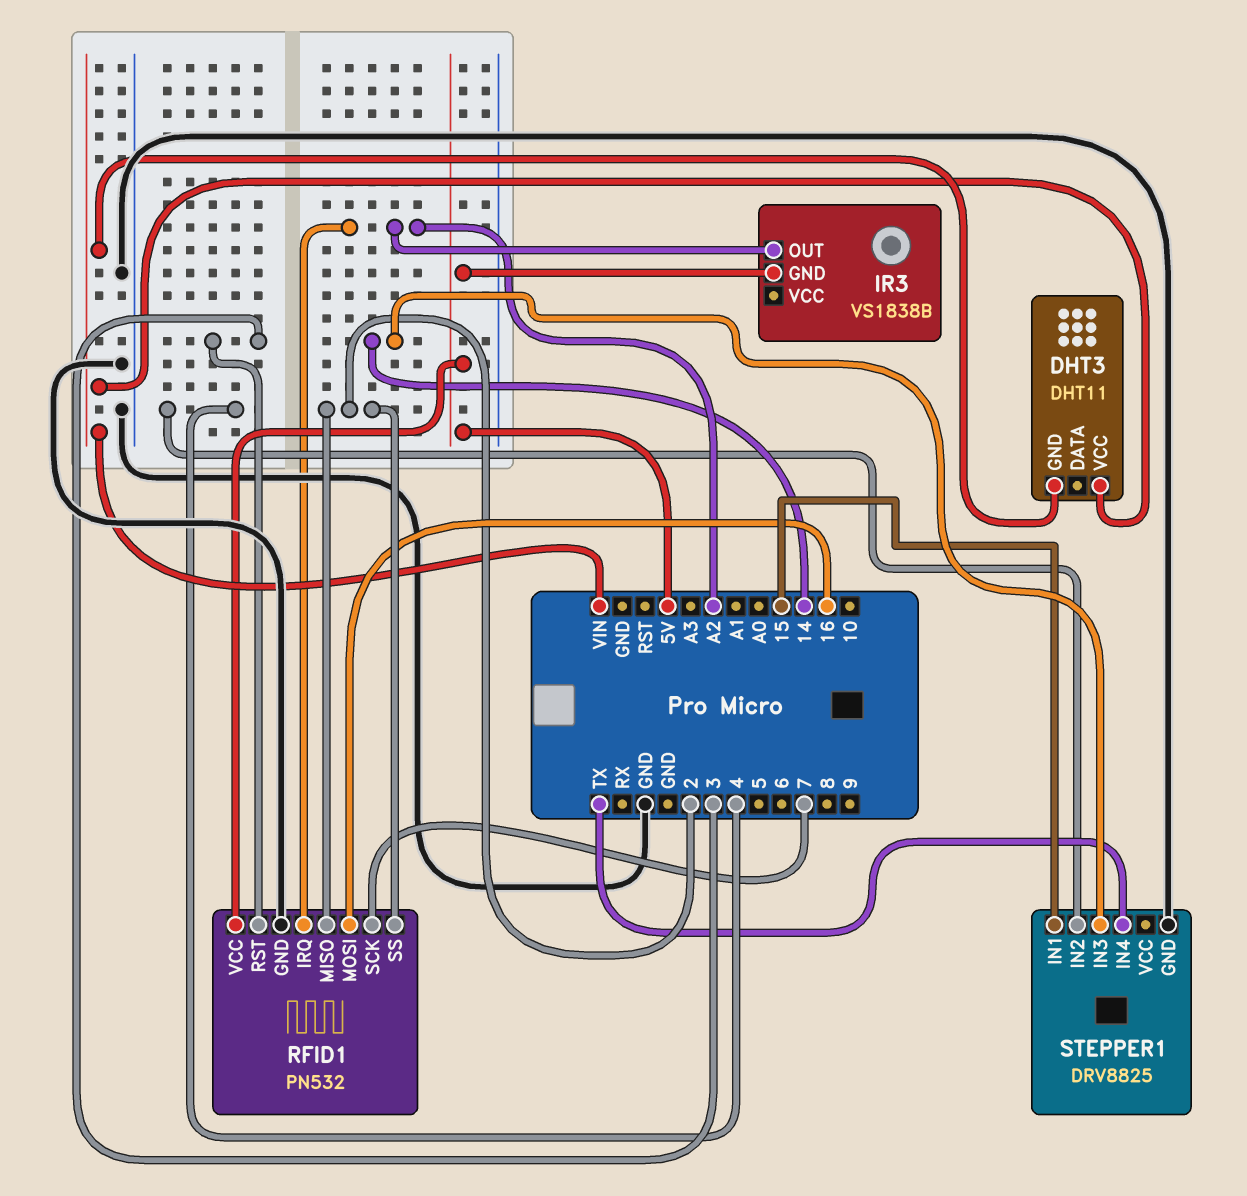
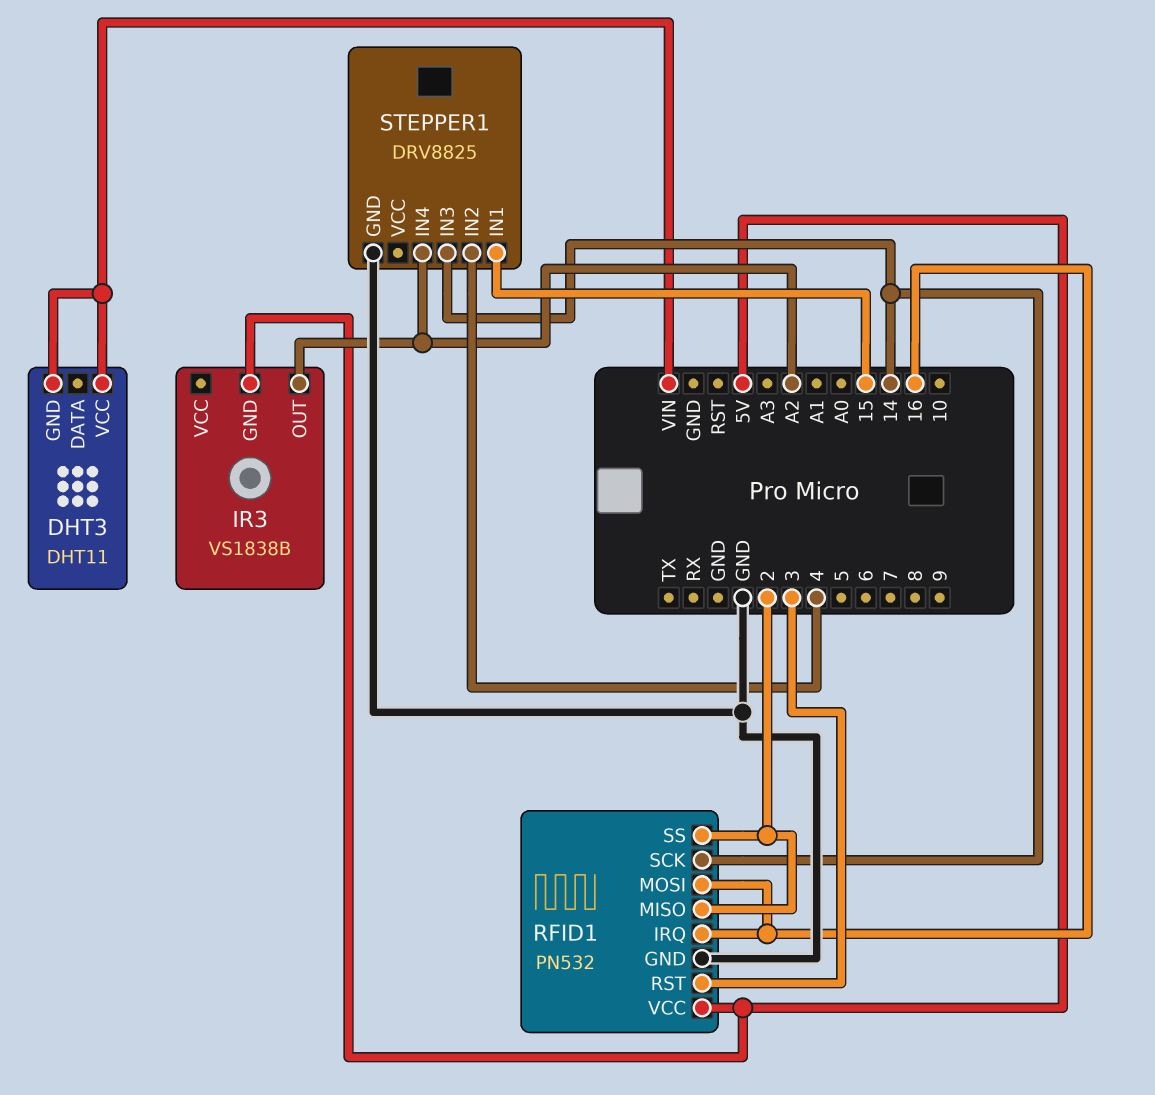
RFID1 pin IRQ: A2 -> 16
RFID1 pin SCK: 7 -> 14
STEPPER1 pin IN4: TX -> A2

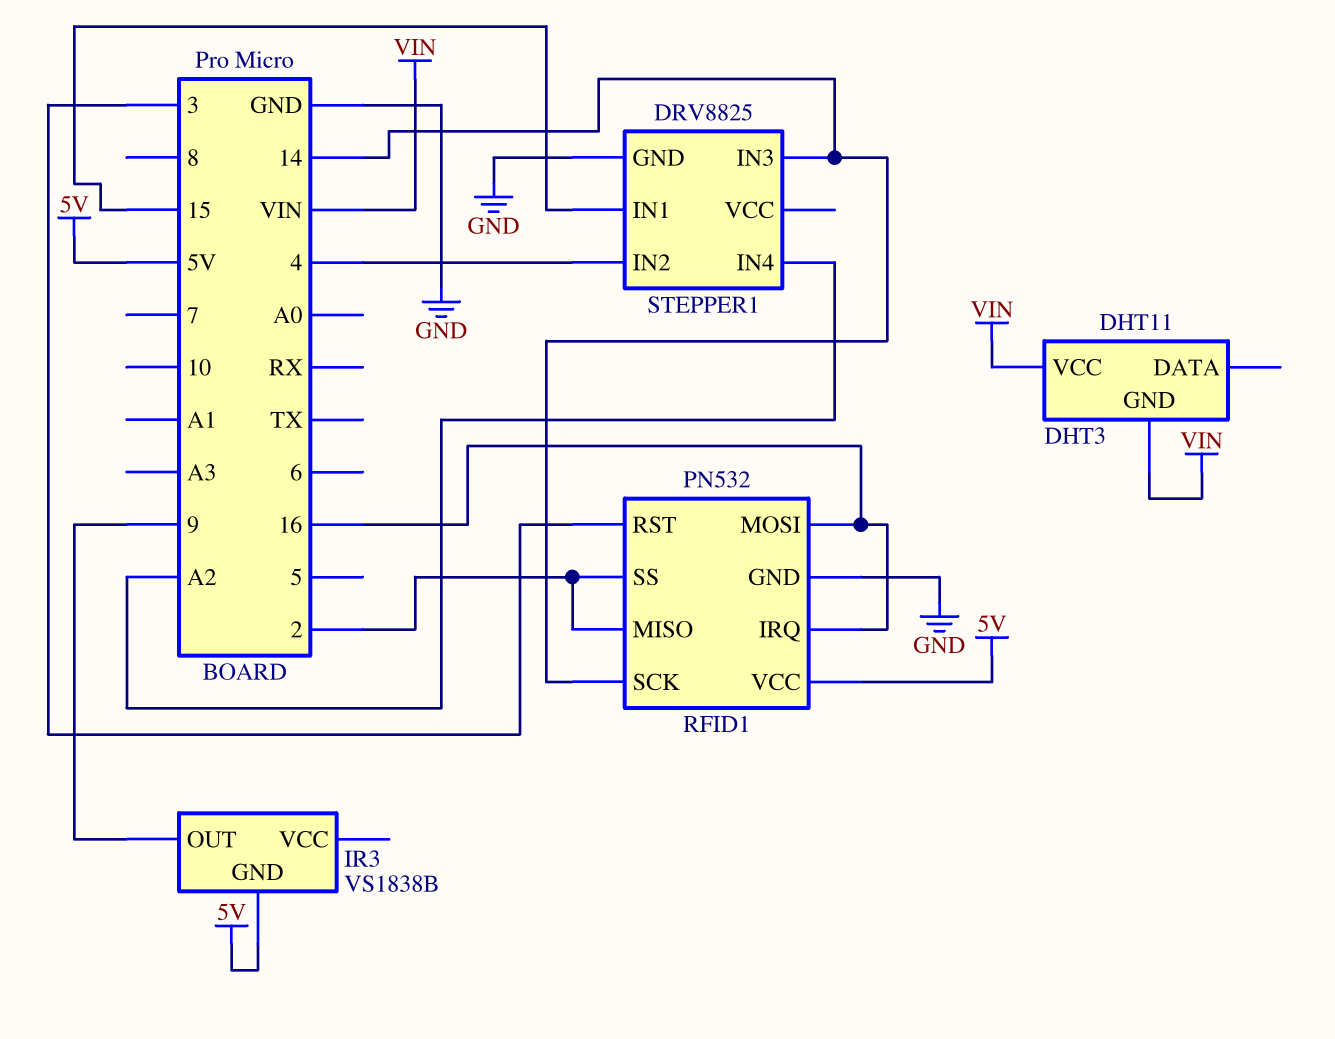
IR3 pin OUT: A2 -> 9

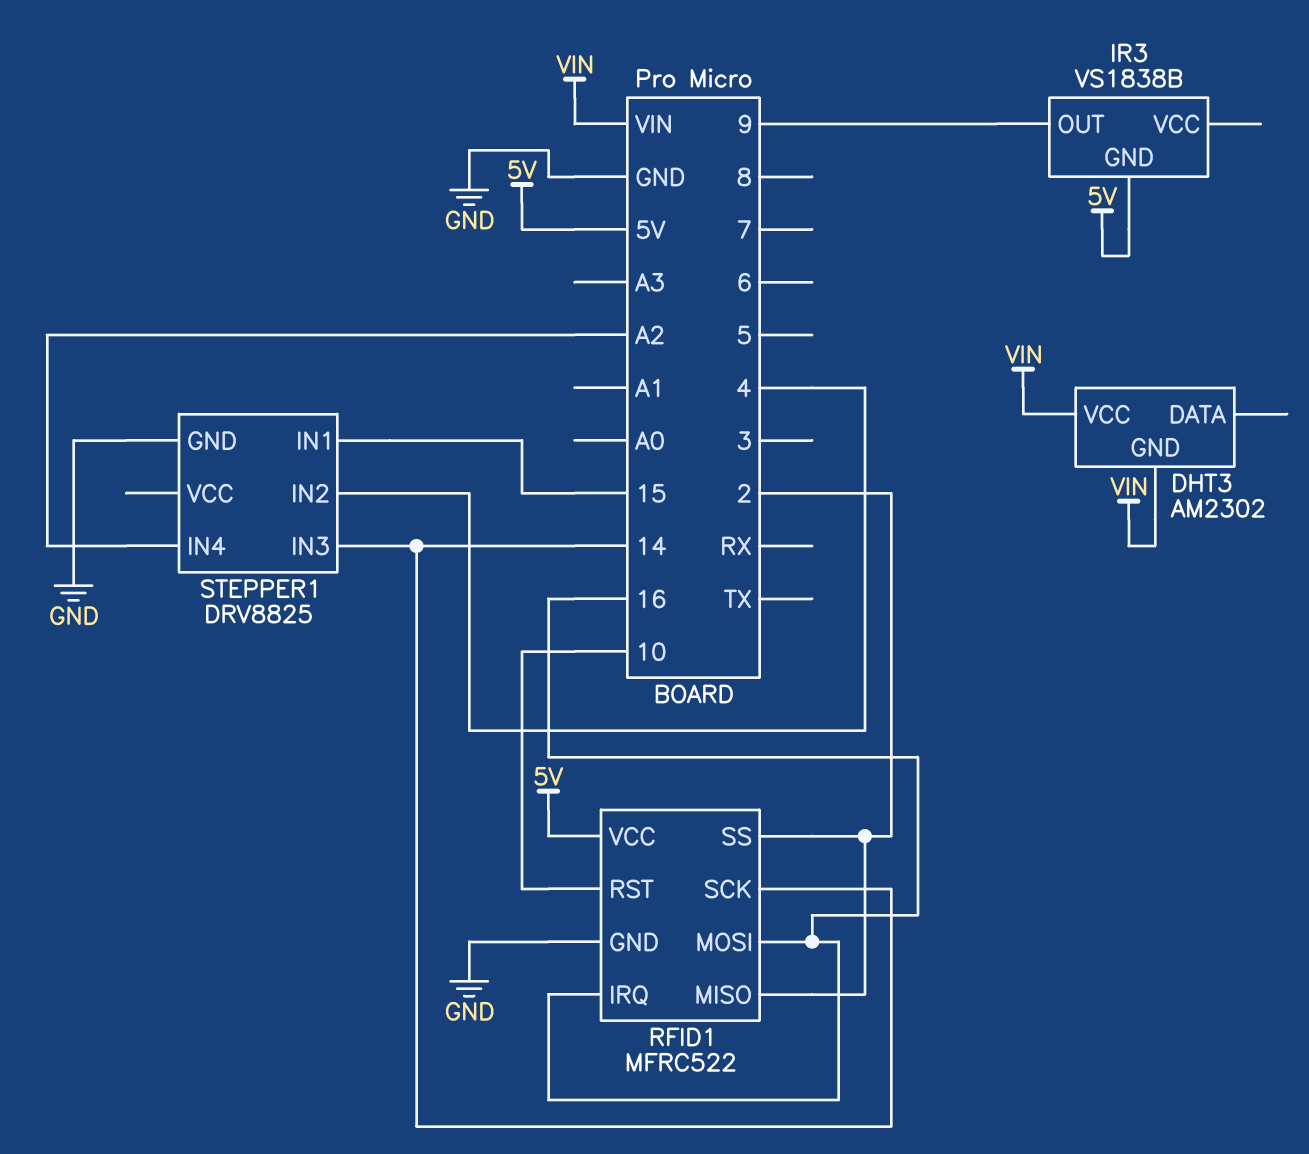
DHT3: DHT11 -> AM2302
RFID1: PN532 -> MFRC522
RFID1 pin RST: 3 -> 10

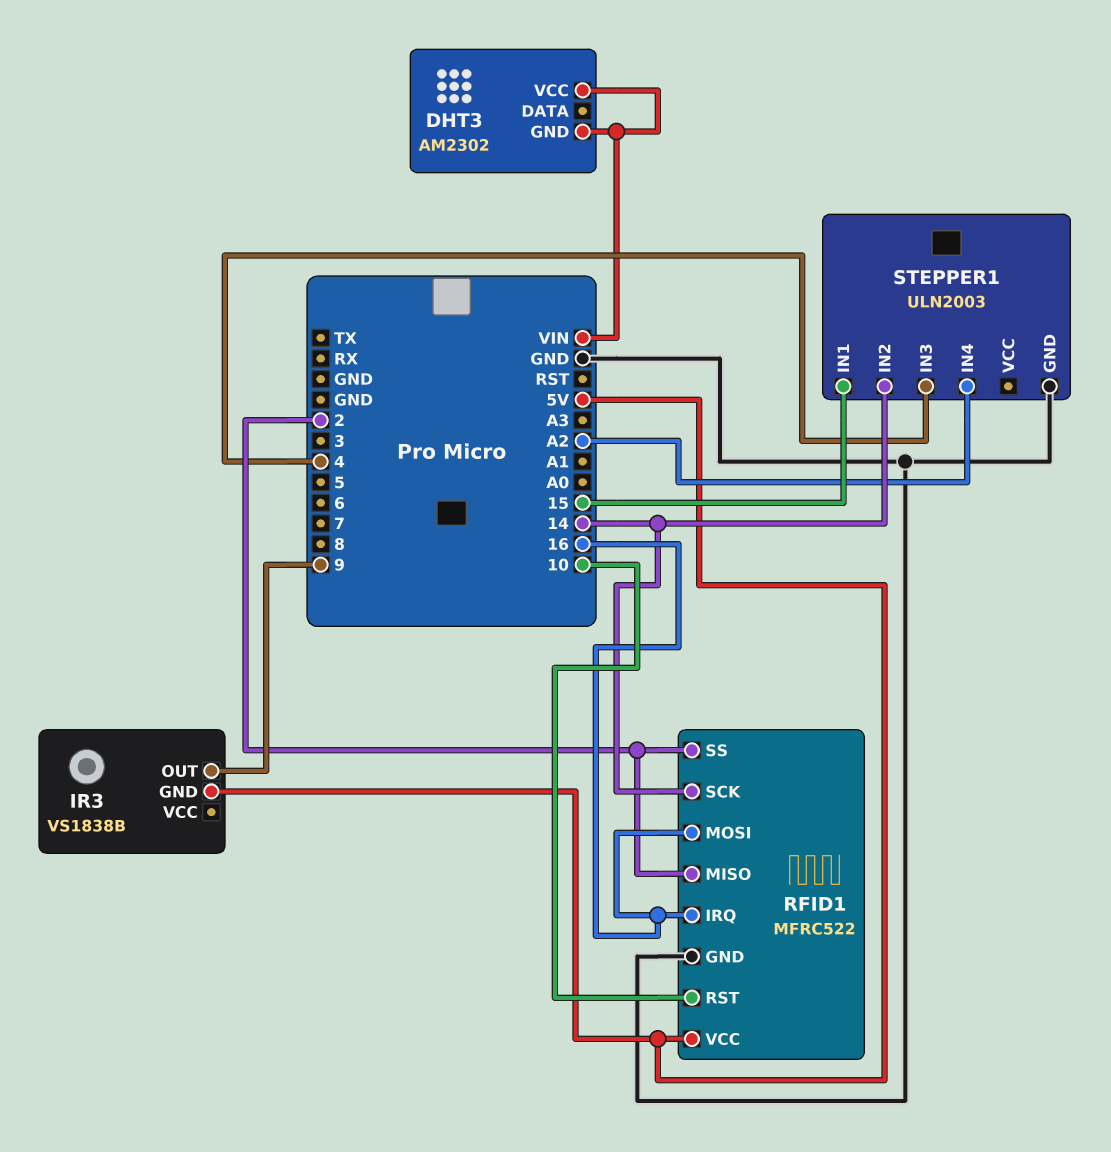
STEPPER1: DRV8825 -> ULN2003
STEPPER1 pin IN2: 4 -> 14
STEPPER1 pin IN3: 14 -> 4

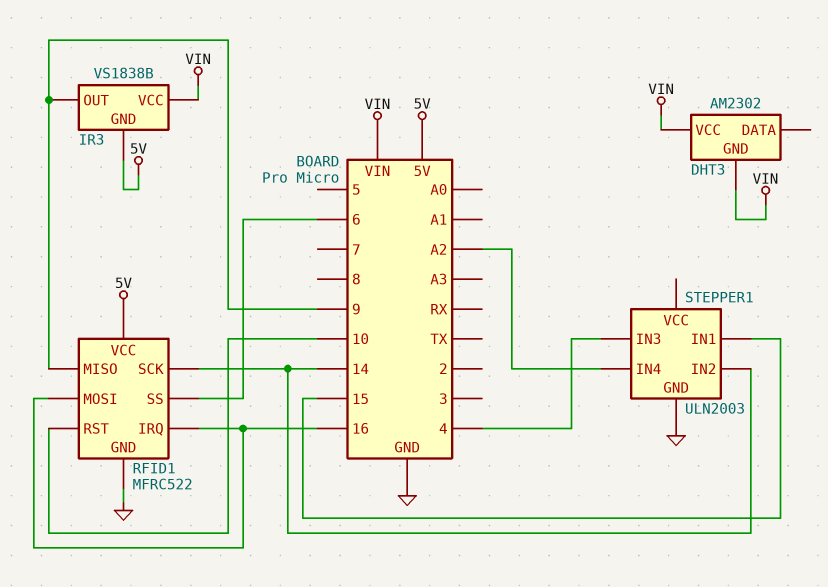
IR3 pin VCC: none -> VIN
RFID1 pin MISO: 2 -> 9
RFID1 pin SS: 2 -> 6

